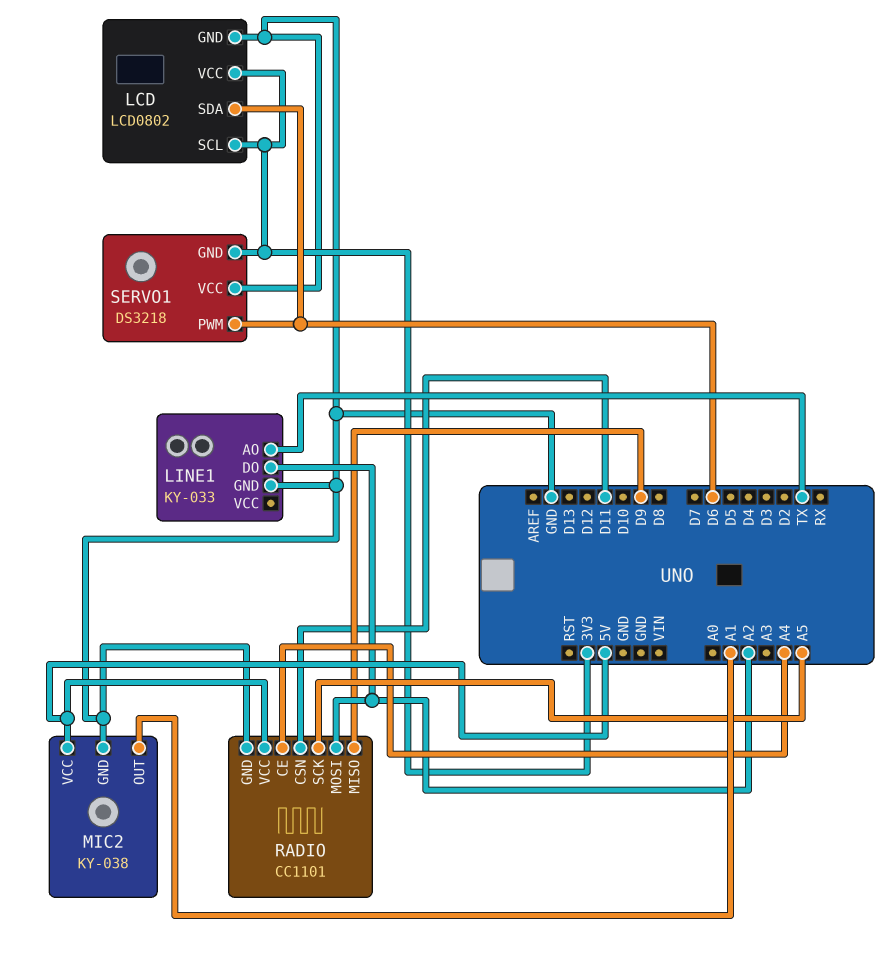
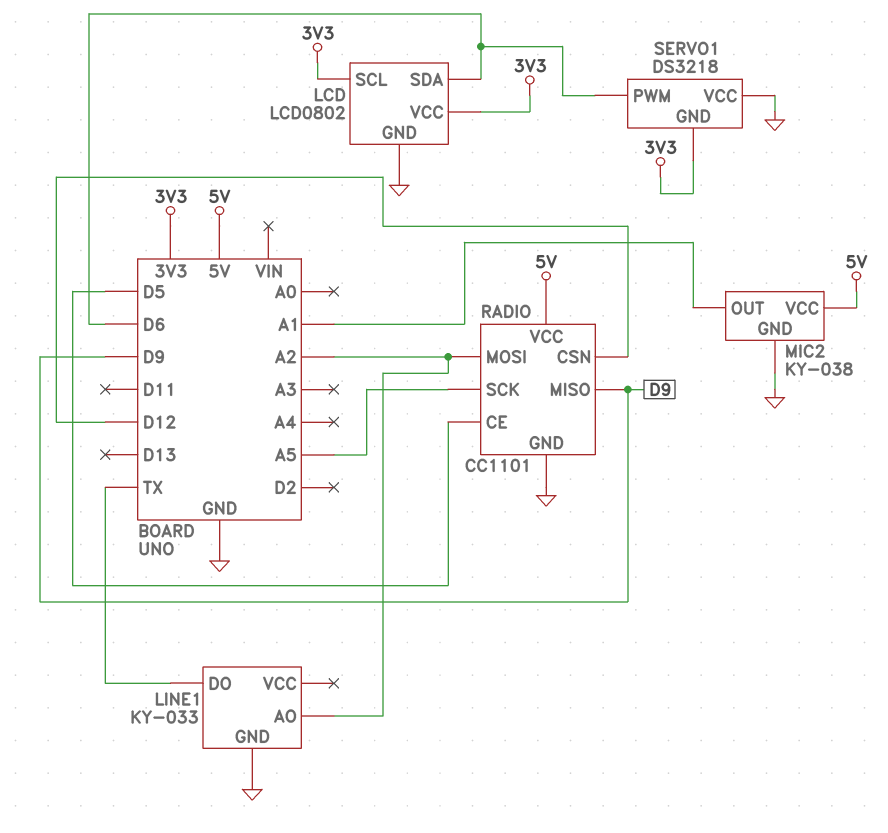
LINE1 pin AO: TX -> A2
LINE1 pin DO: A2 -> TX
RADIO pin CE: A4 -> D5
RADIO pin CSN: D11 -> D12

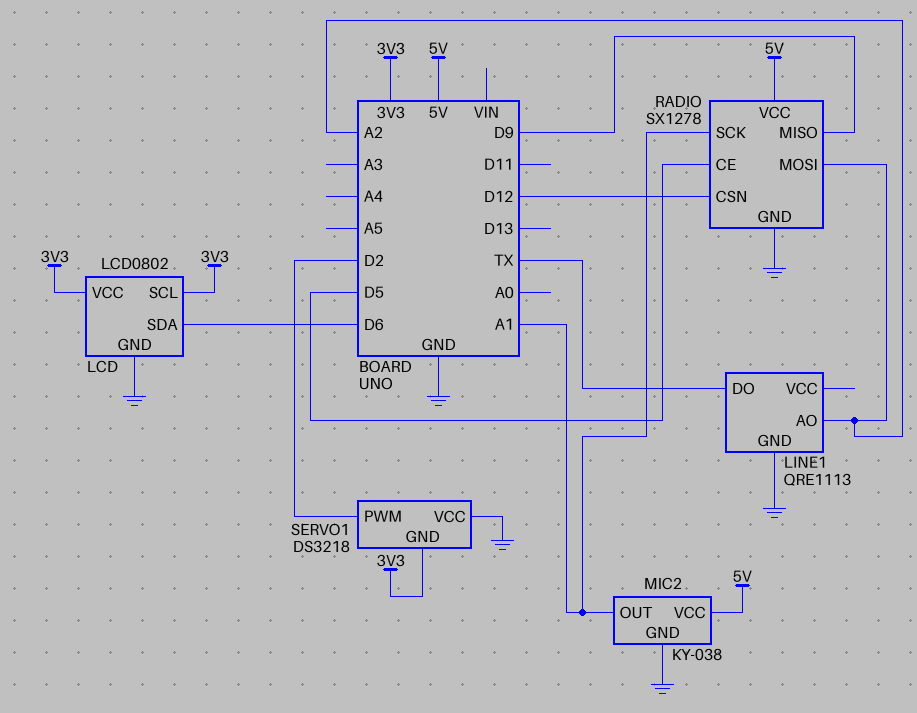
LINE1: KY-033 -> QRE1113
RADIO: CC1101 -> SX1278
RADIO pin SCK: A5 -> A1
SERVO1 pin PWM: D6 -> D2

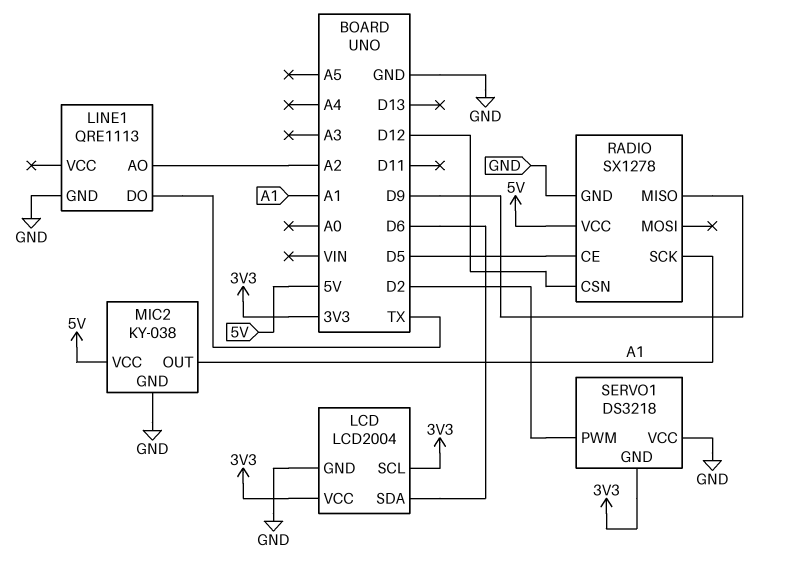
LCD: LCD0802 -> LCD2004
RADIO pin MOSI: A2 -> none

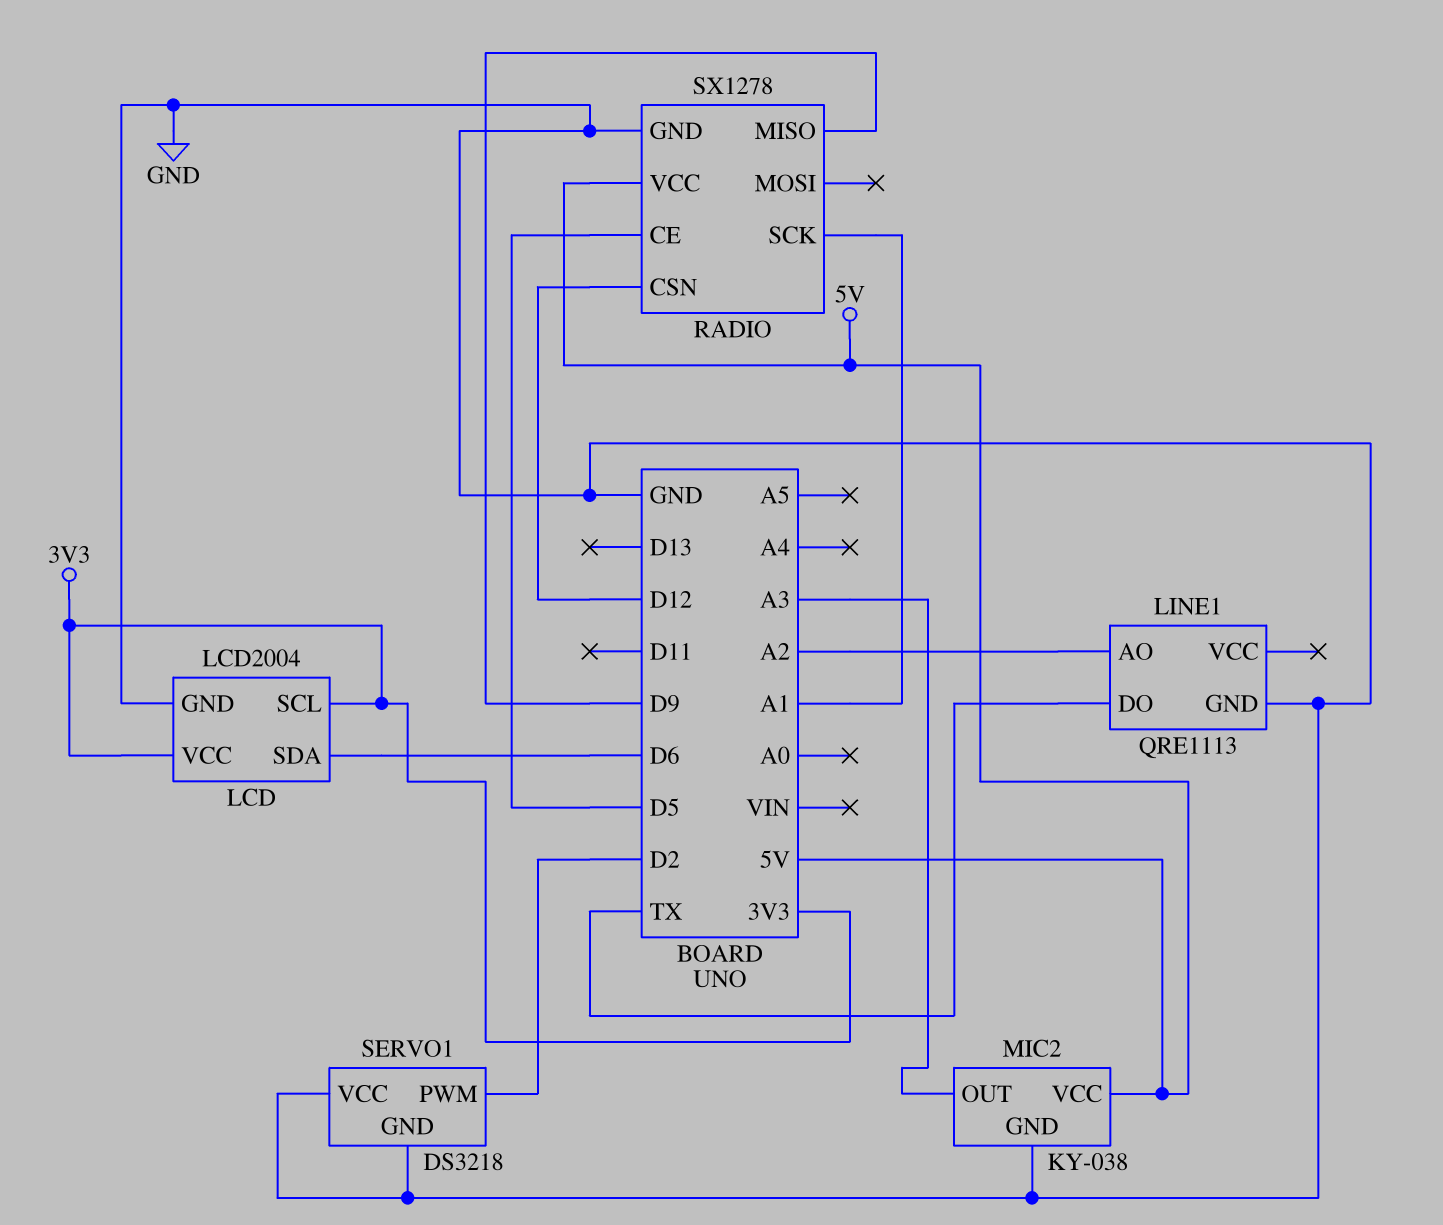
MIC2 pin OUT: A1 -> A3
SERVO1 pin GND: 3V3 -> GND

